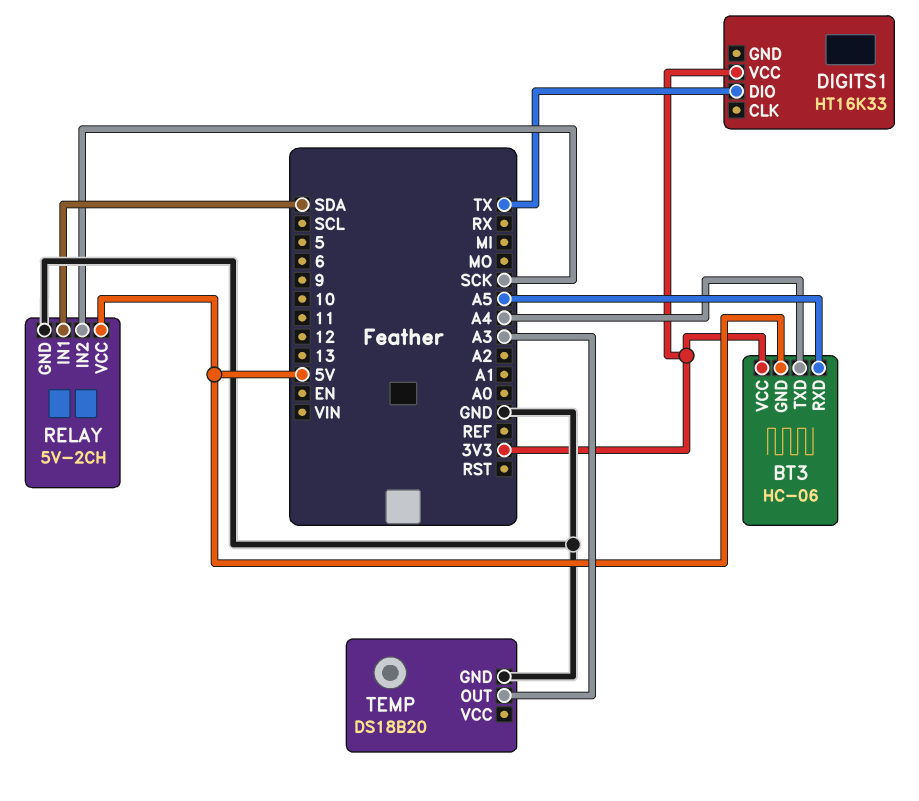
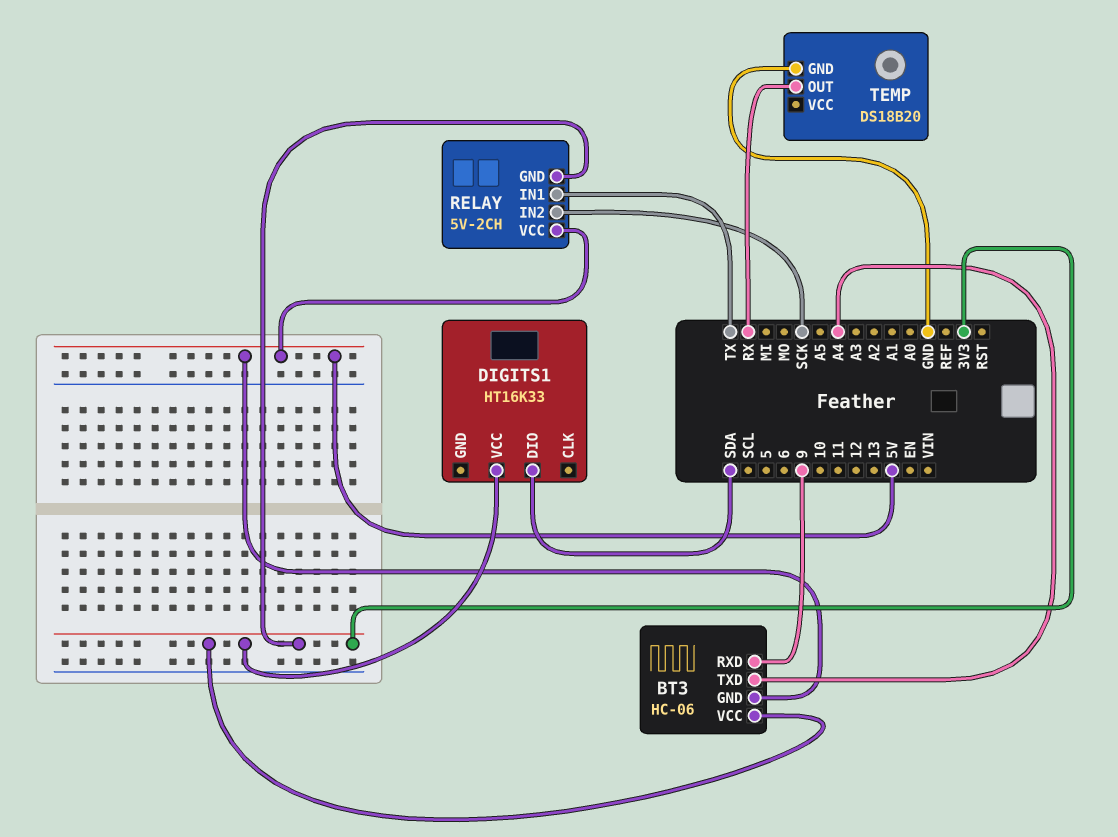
BT3 pin RXD: A5 -> 9
DIGITS1 pin DIO: TX -> SDA
RELAY pin GND: GND -> 3V3
RELAY pin IN1: SDA -> TX
TEMP pin OUT: A3 -> RX

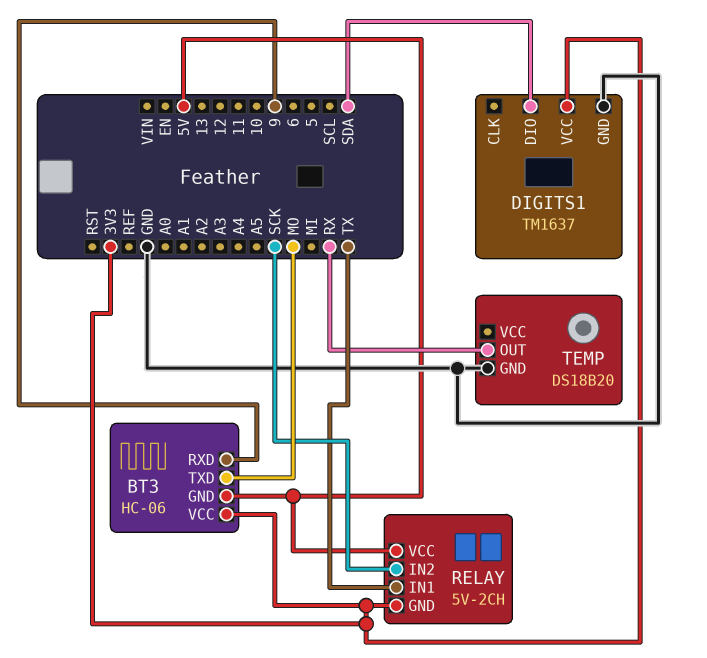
BT3 pin TXD: A4 -> MO
DIGITS1: HT16K33 -> TM1637
DIGITS1 pin GND: none -> GND

